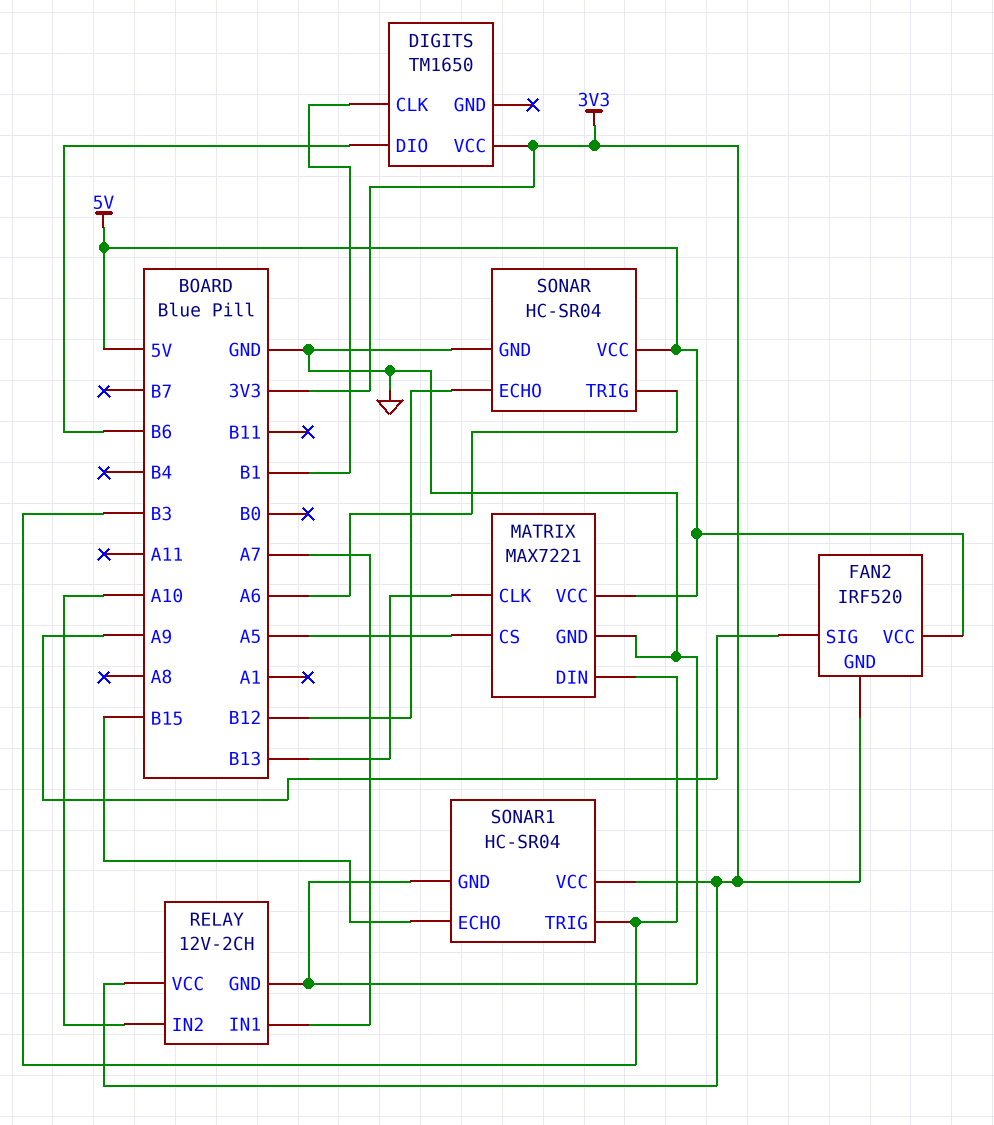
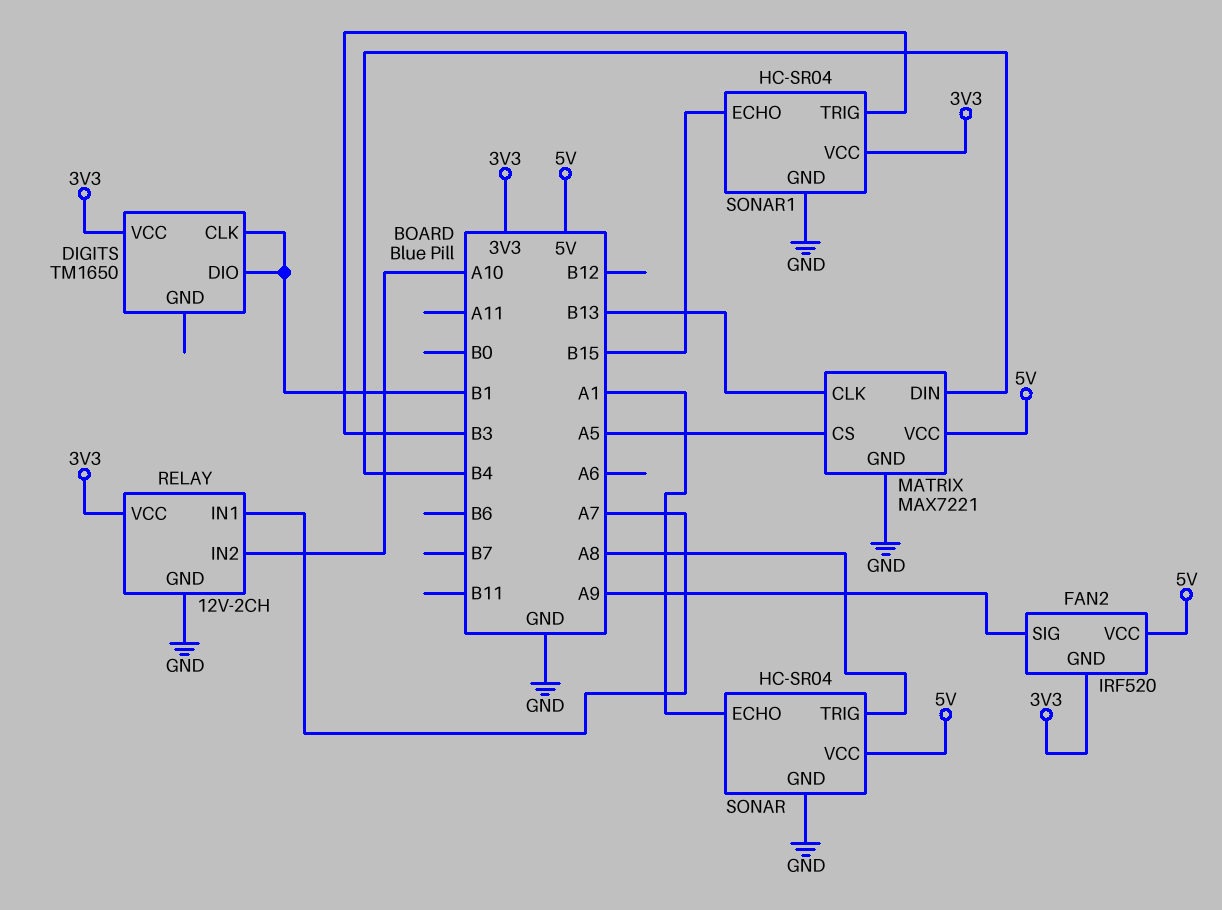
DIGITS pin DIO: B6 -> B1
MATRIX pin DIN: B3 -> B4
SONAR pin ECHO: B12 -> A1
SONAR pin TRIG: A6 -> A8

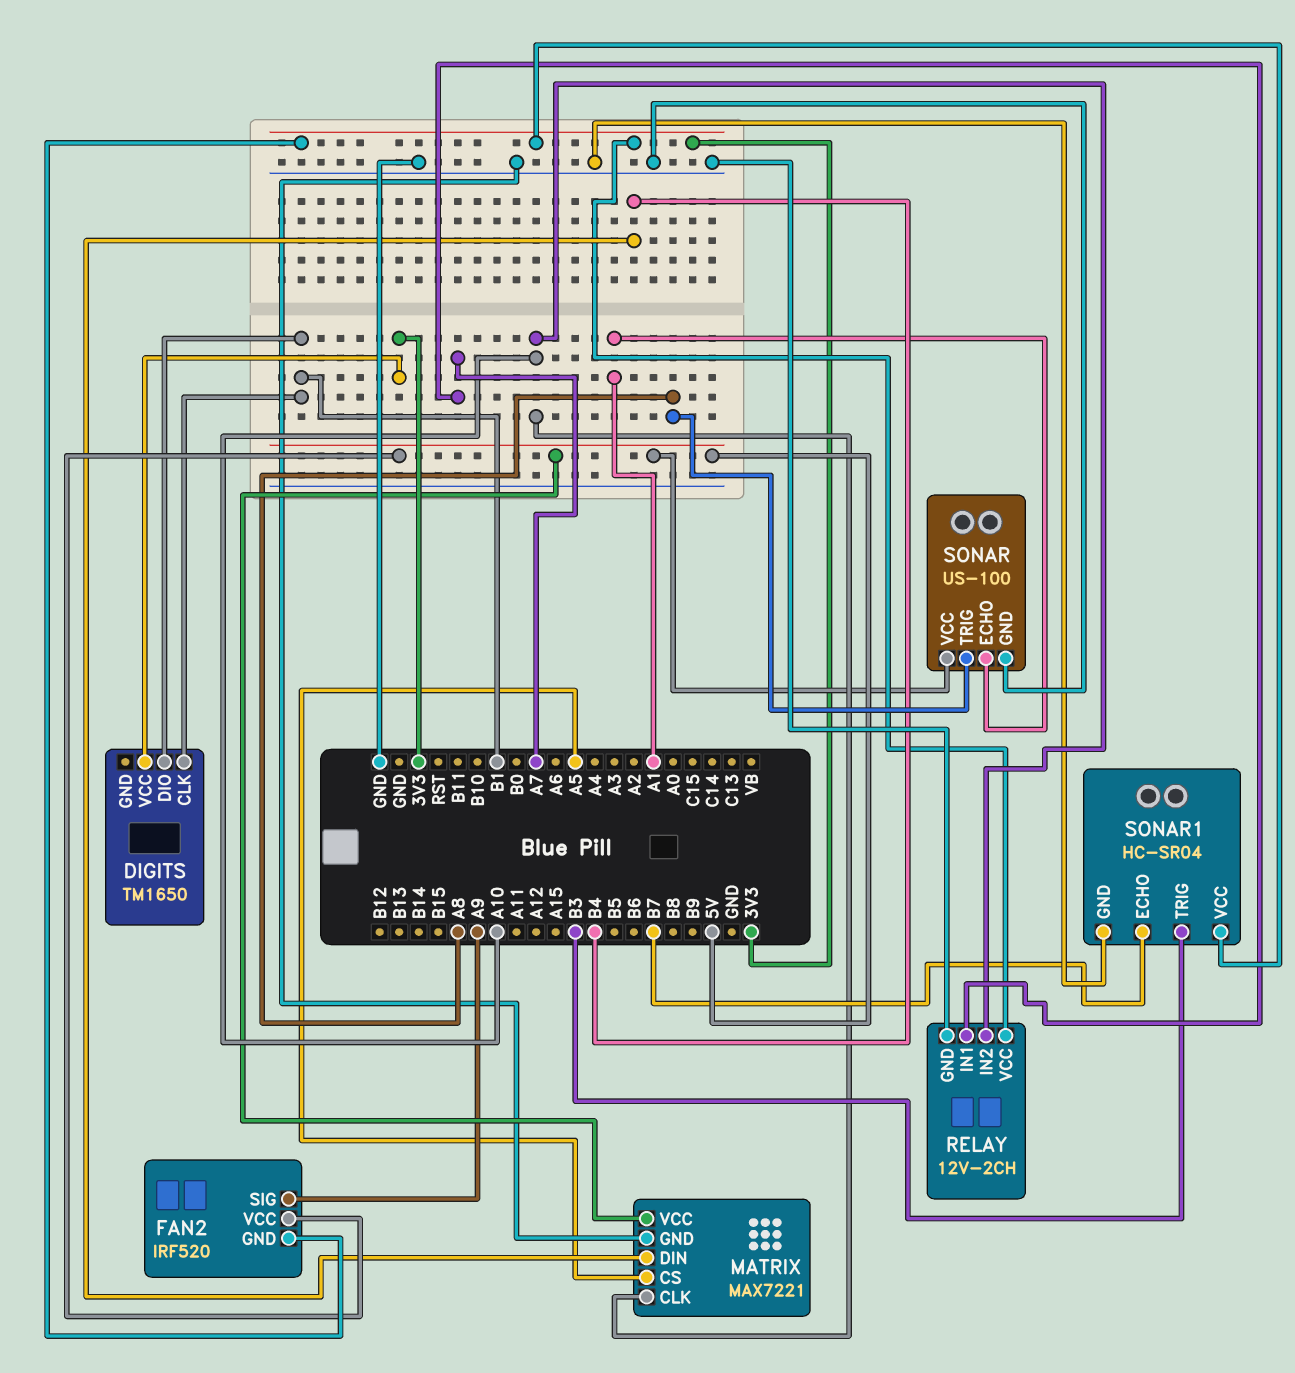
MATRIX pin CLK: B13 -> A10
SONAR: HC-SR04 -> US-100
SONAR1 pin ECHO: B15 -> B7

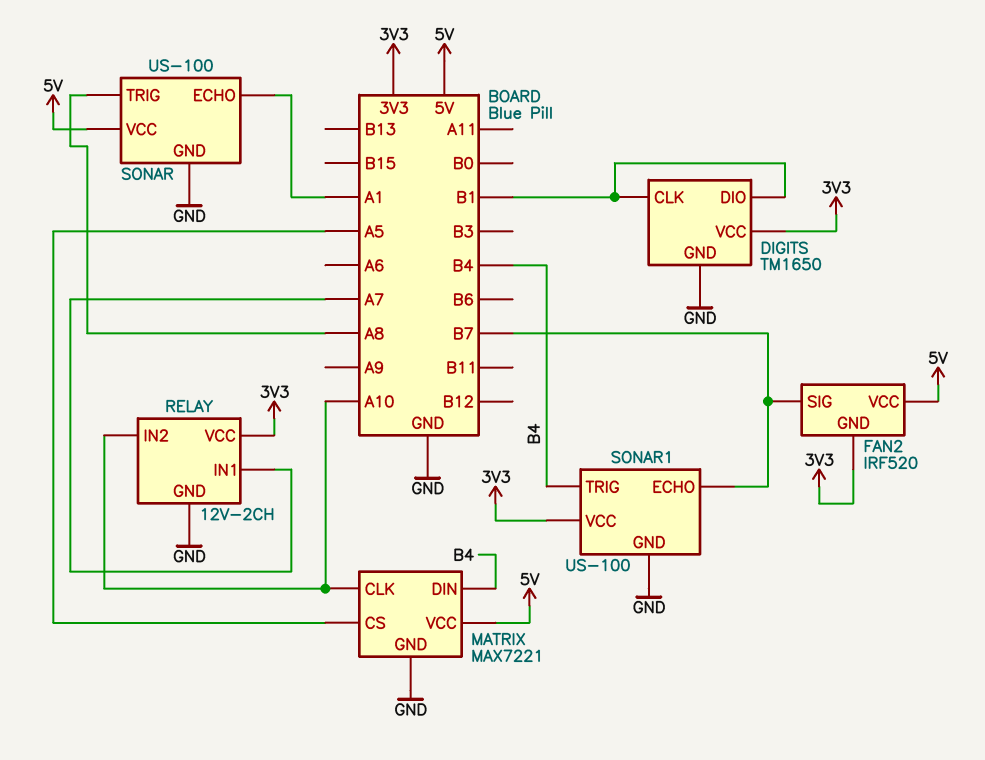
DIGITS pin GND: none -> GND
FAN2 pin SIG: A9 -> B7
SONAR1: HC-SR04 -> US-100
SONAR1 pin TRIG: B3 -> B4

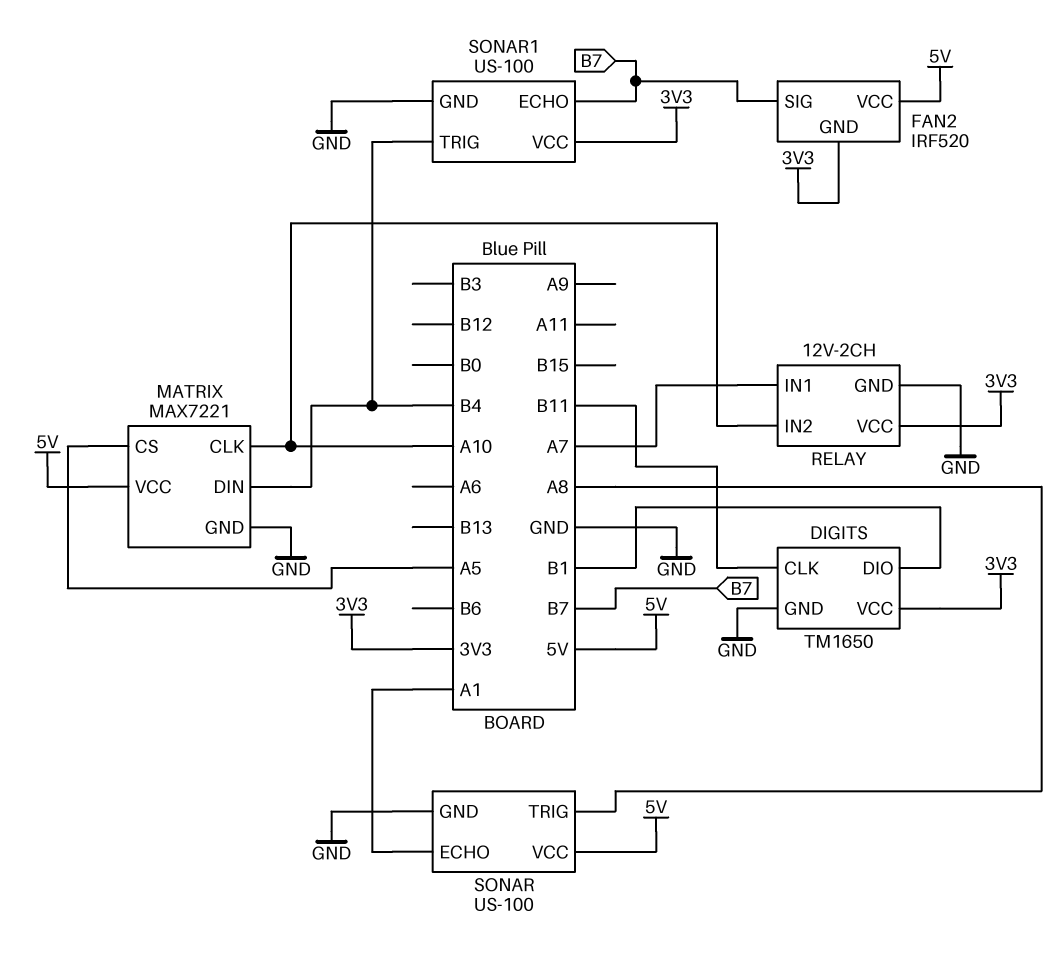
DIGITS pin CLK: B1 -> B11

